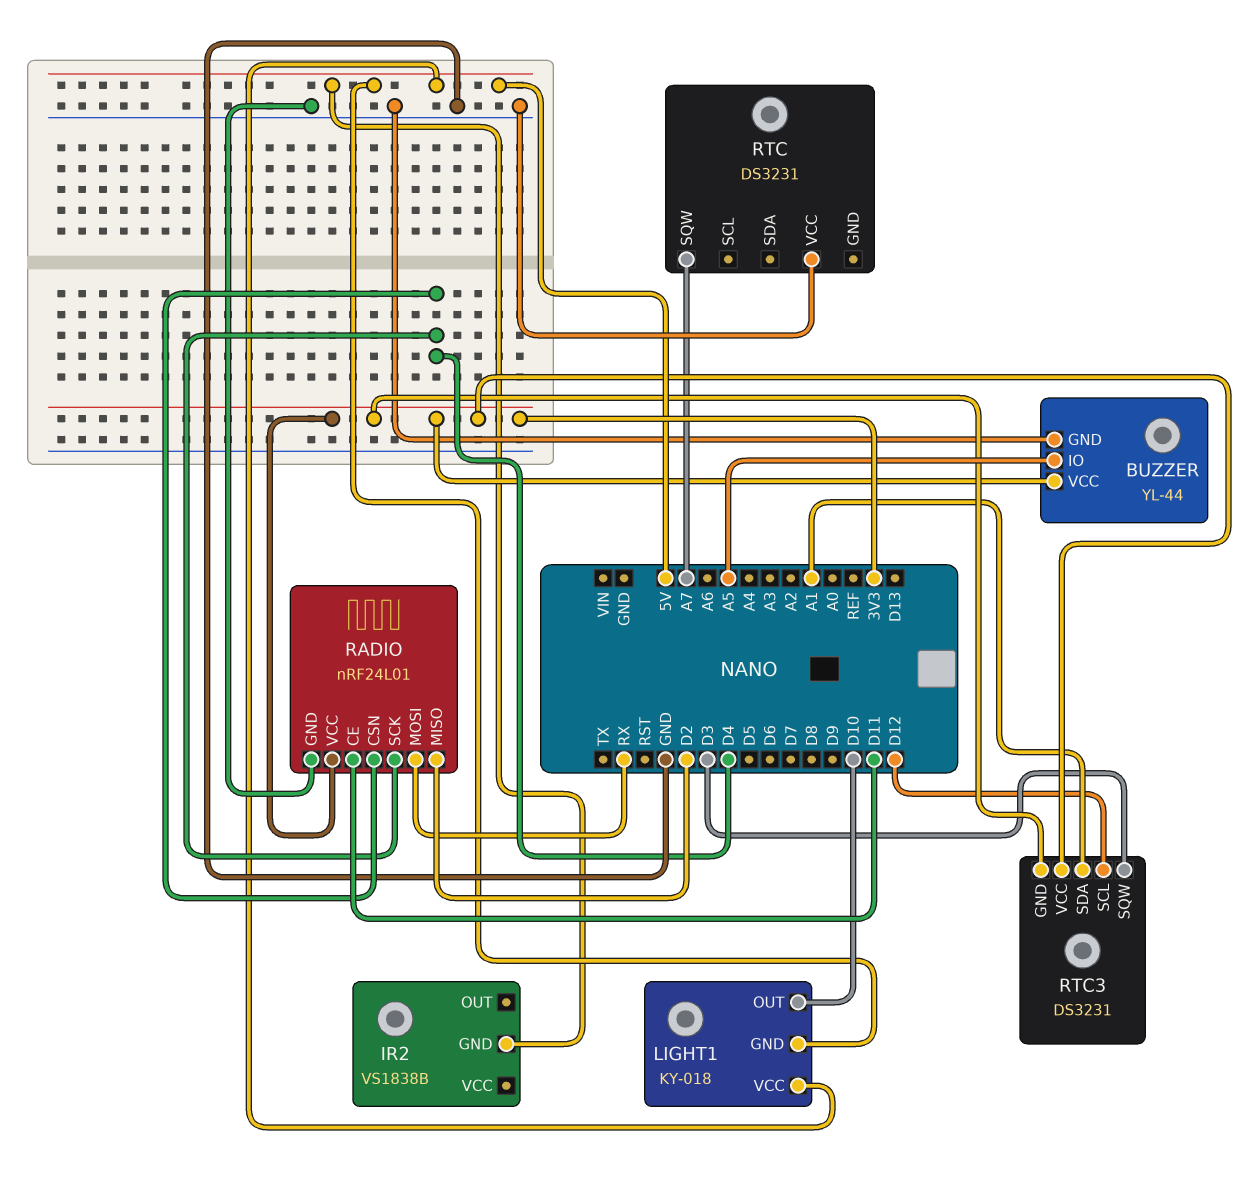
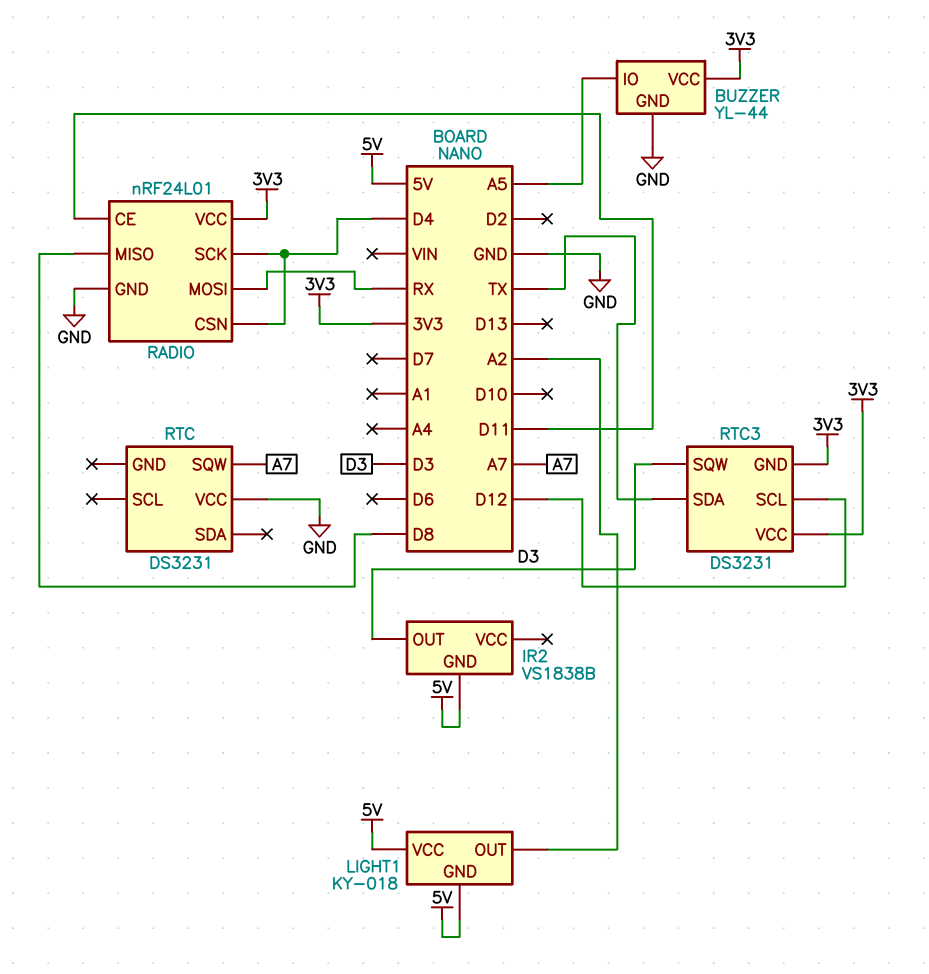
IR2 pin OUT: none -> D3
LIGHT1 pin OUT: D10 -> A2
RADIO pin MISO: D2 -> D8
RTC3 pin SDA: A1 -> TX

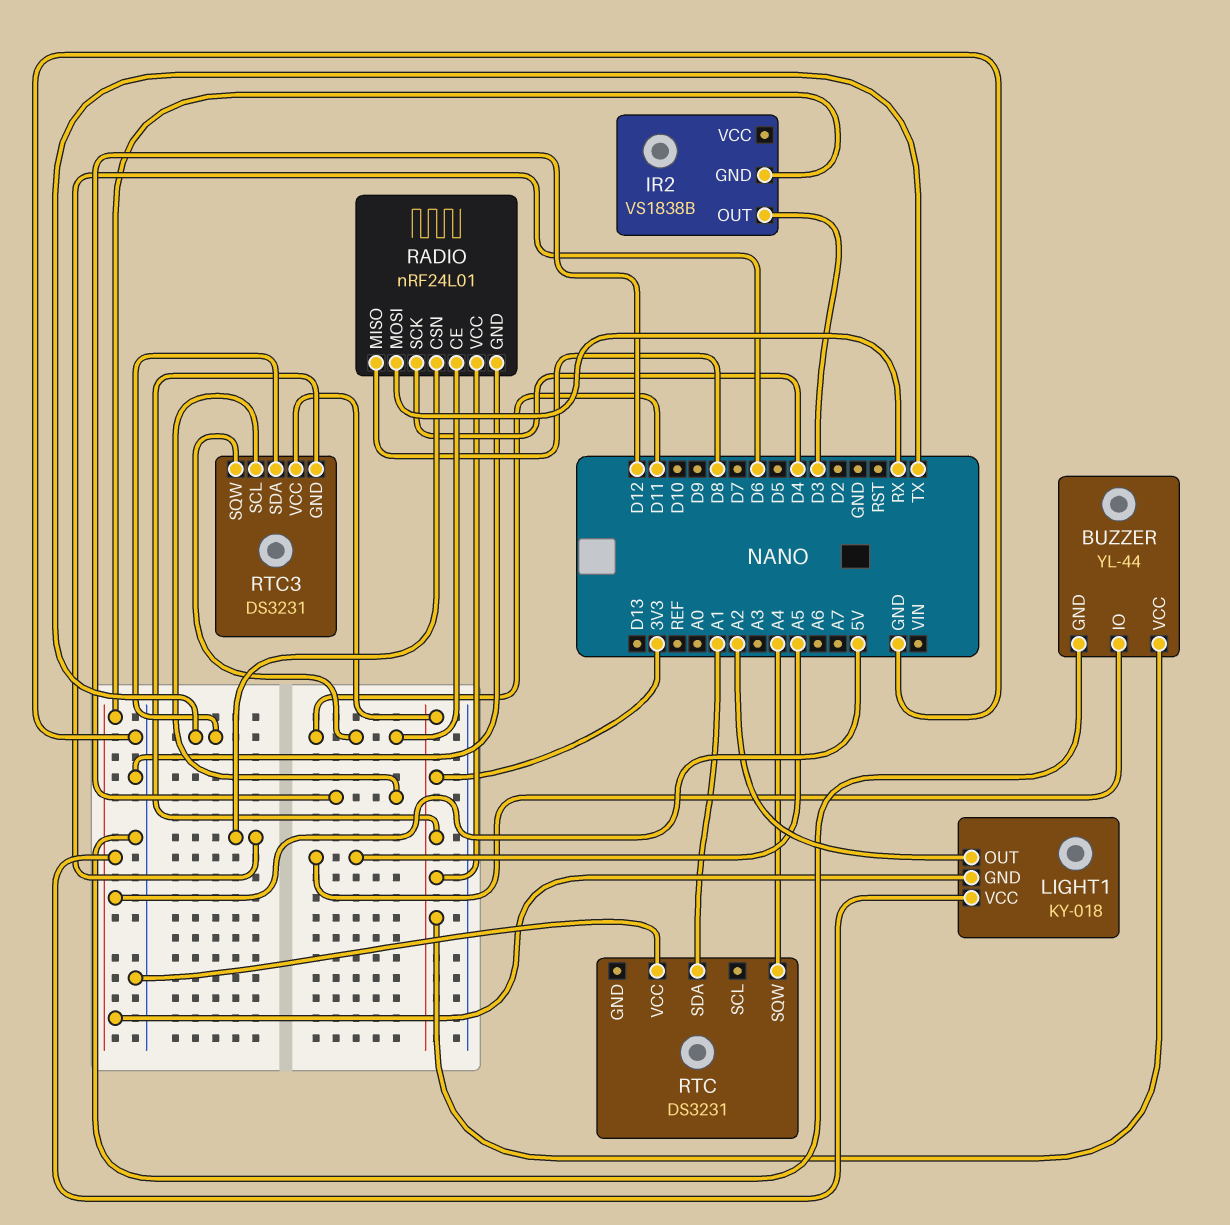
RADIO pin CSN: D4 -> D6
RTC pin SDA: none -> A1
RTC pin SQW: A7 -> A4
RTC3 pin SQW: D3 -> D11

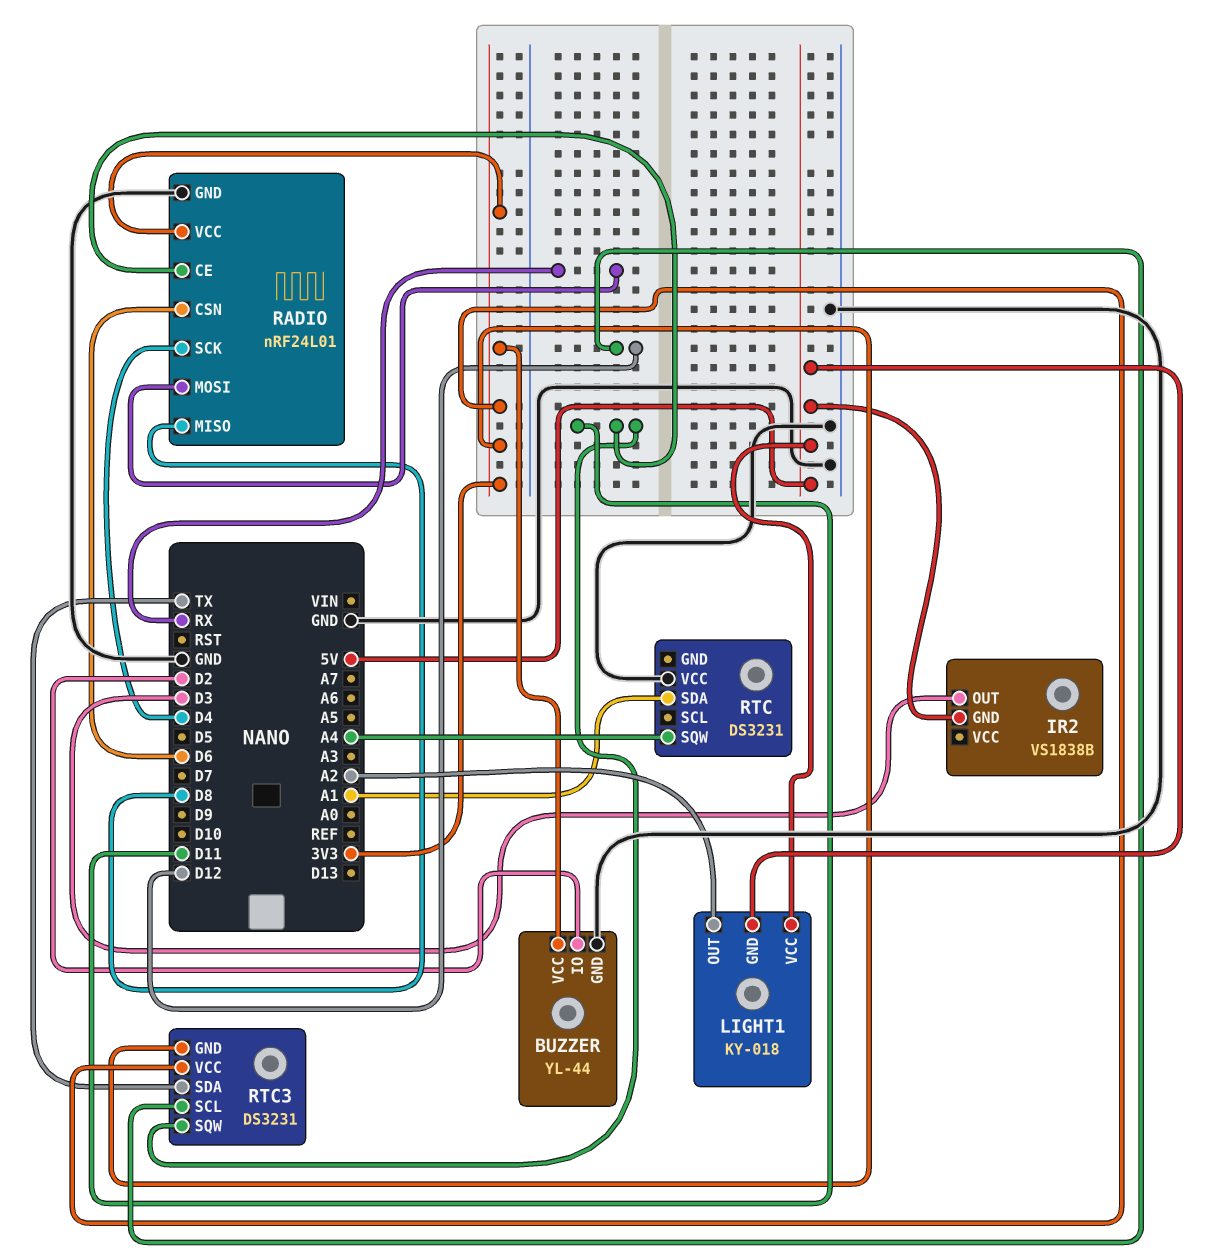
BUZZER pin IO: A5 -> D2

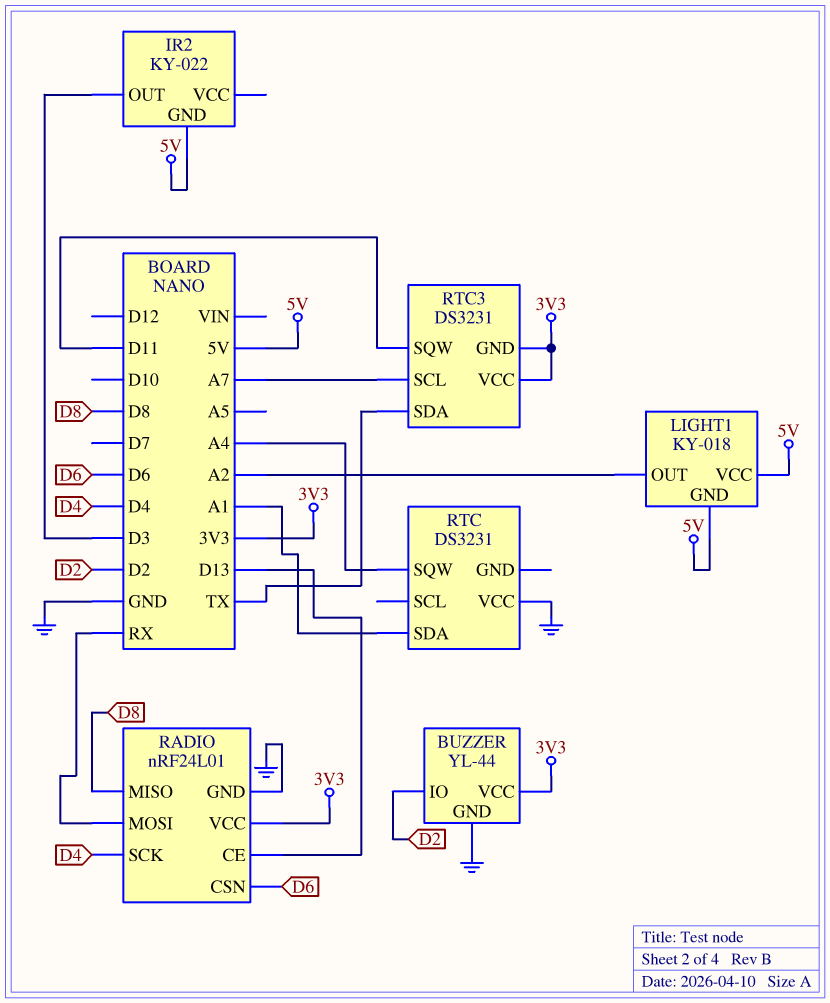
IR2: VS1838B -> KY-022
RADIO pin CE: D11 -> D13
RTC3 pin SCL: D12 -> A7

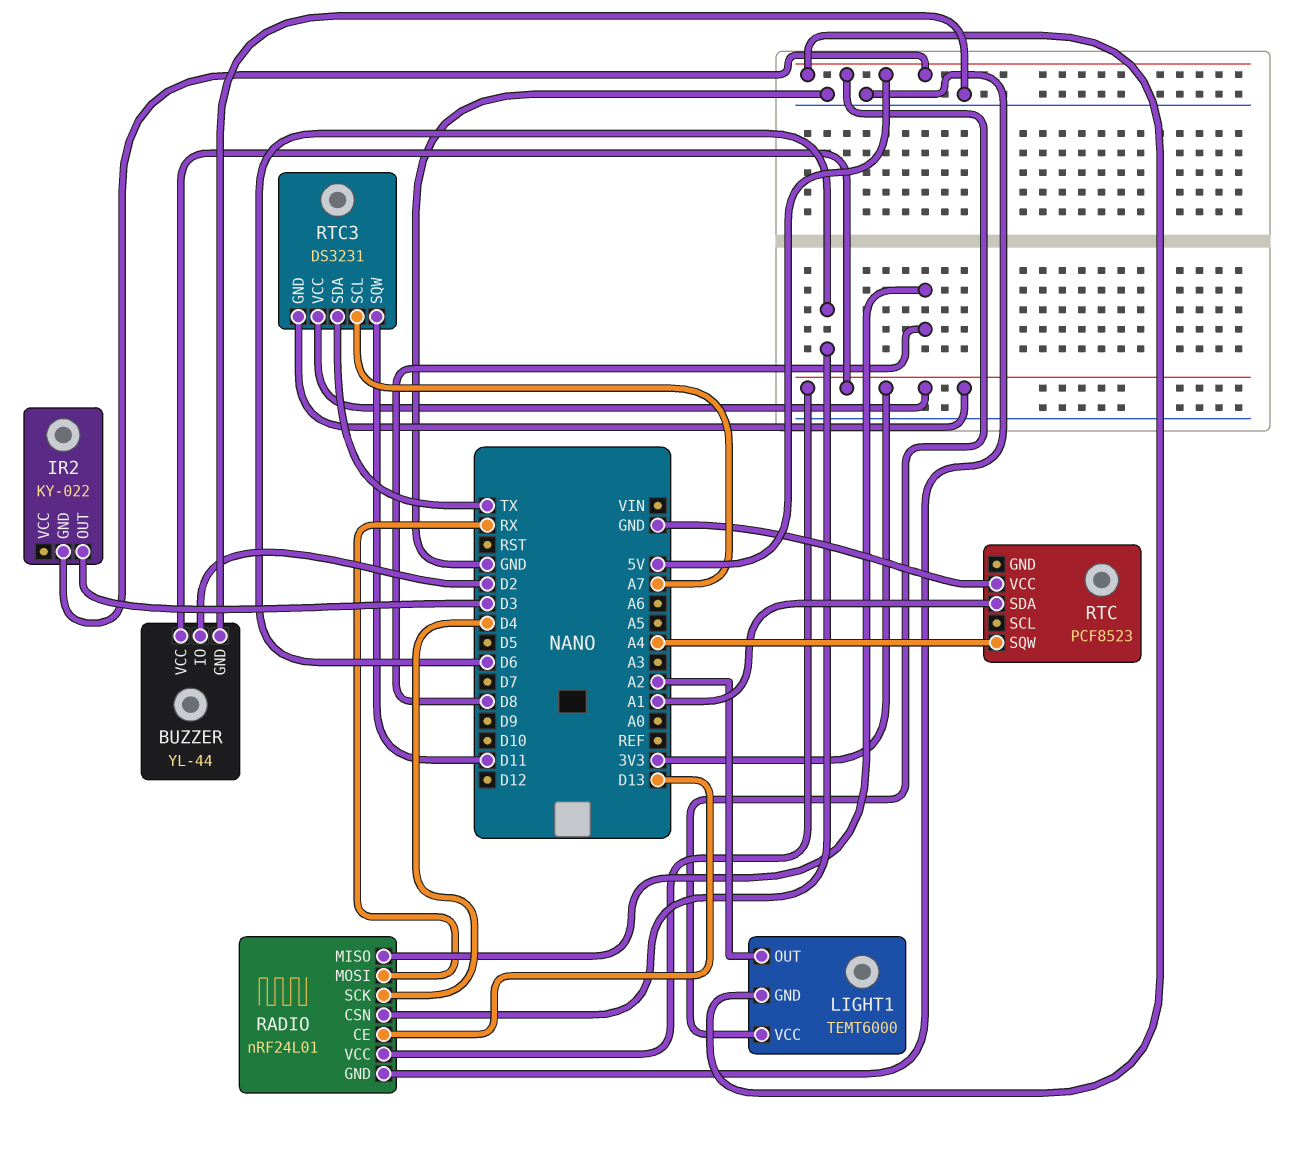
LIGHT1: KY-018 -> TEMT6000
RTC: DS3231 -> PCF8523

